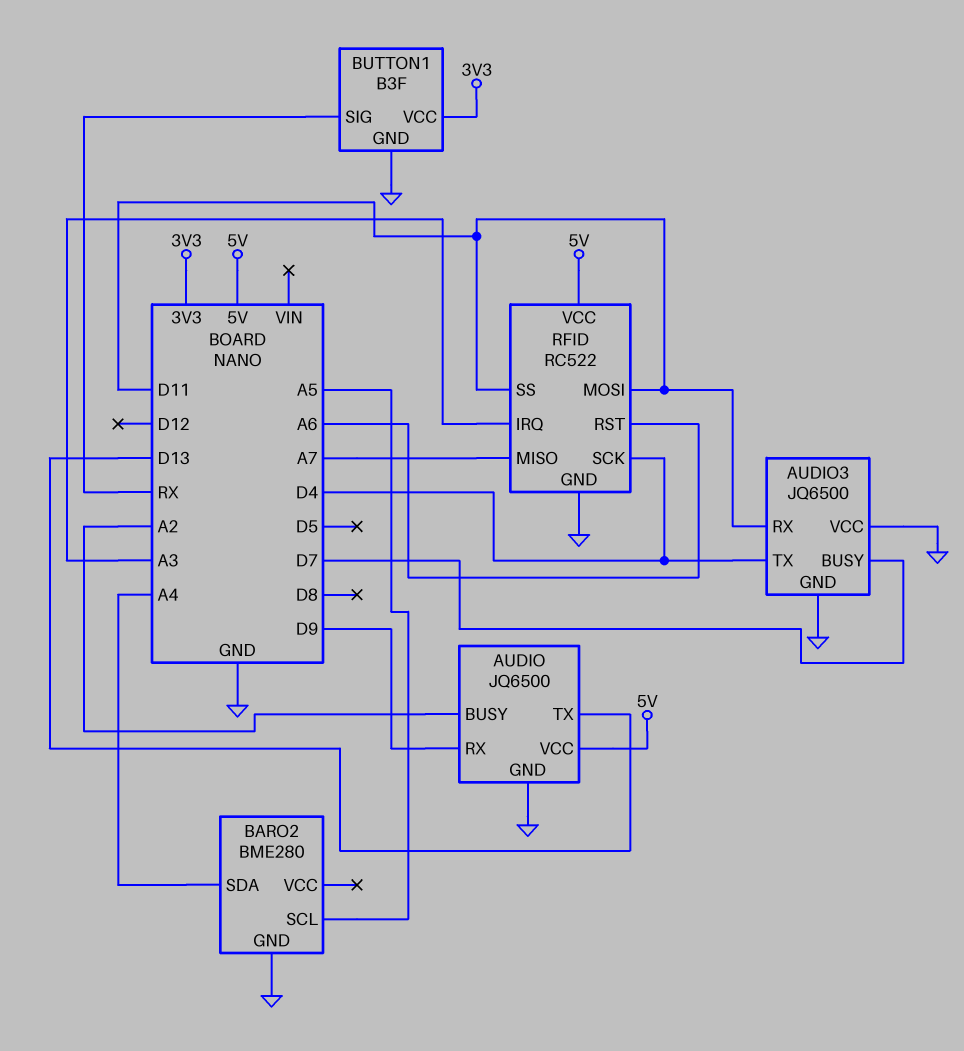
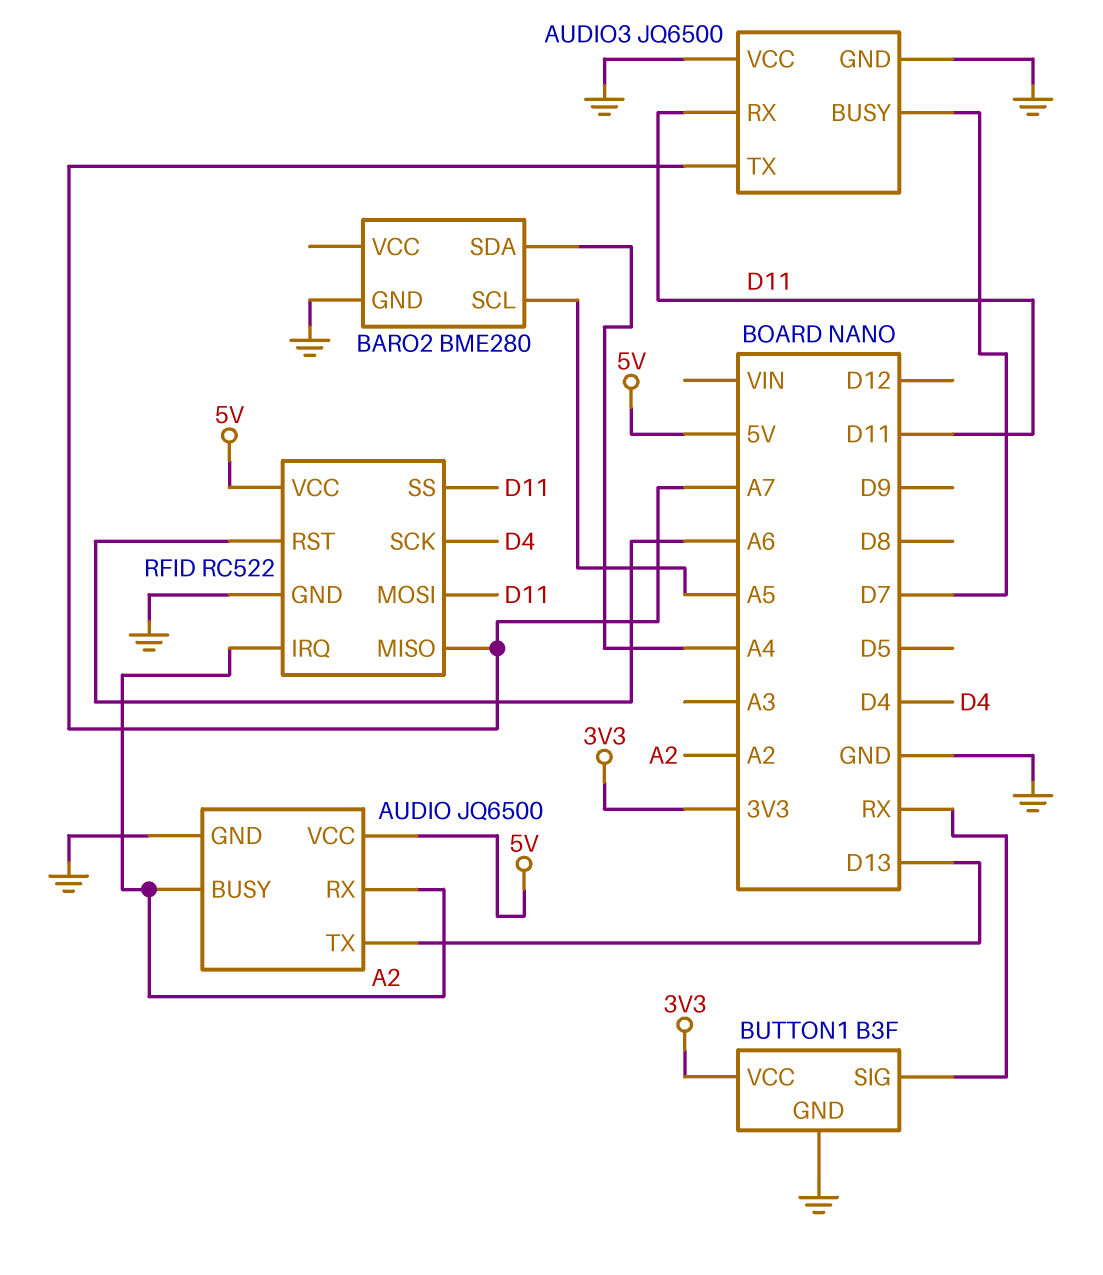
AUDIO pin RX: D9 -> A2
AUDIO3 pin TX: D4 -> A7
RFID pin IRQ: A3 -> A2

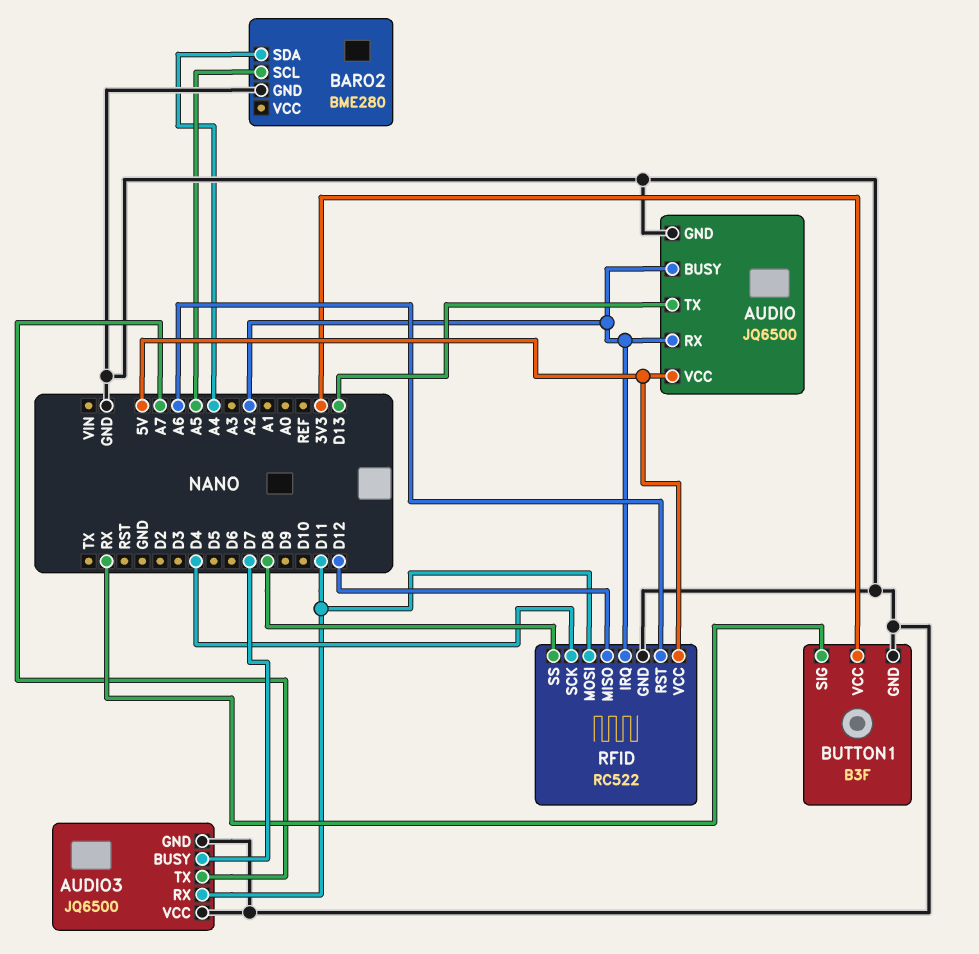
RFID pin MISO: A7 -> D12
RFID pin SS: D11 -> D8

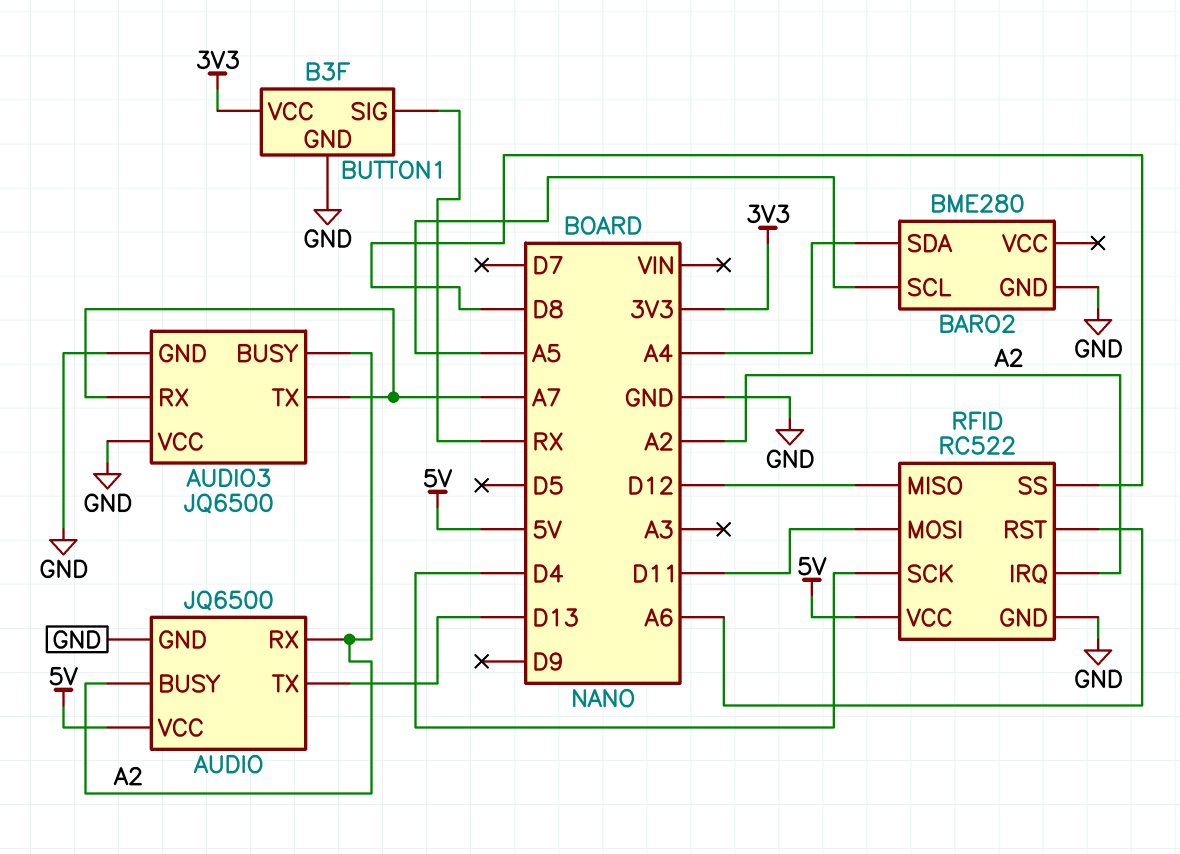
AUDIO3 pin BUSY: D7 -> A2
AUDIO3 pin RX: D11 -> A7

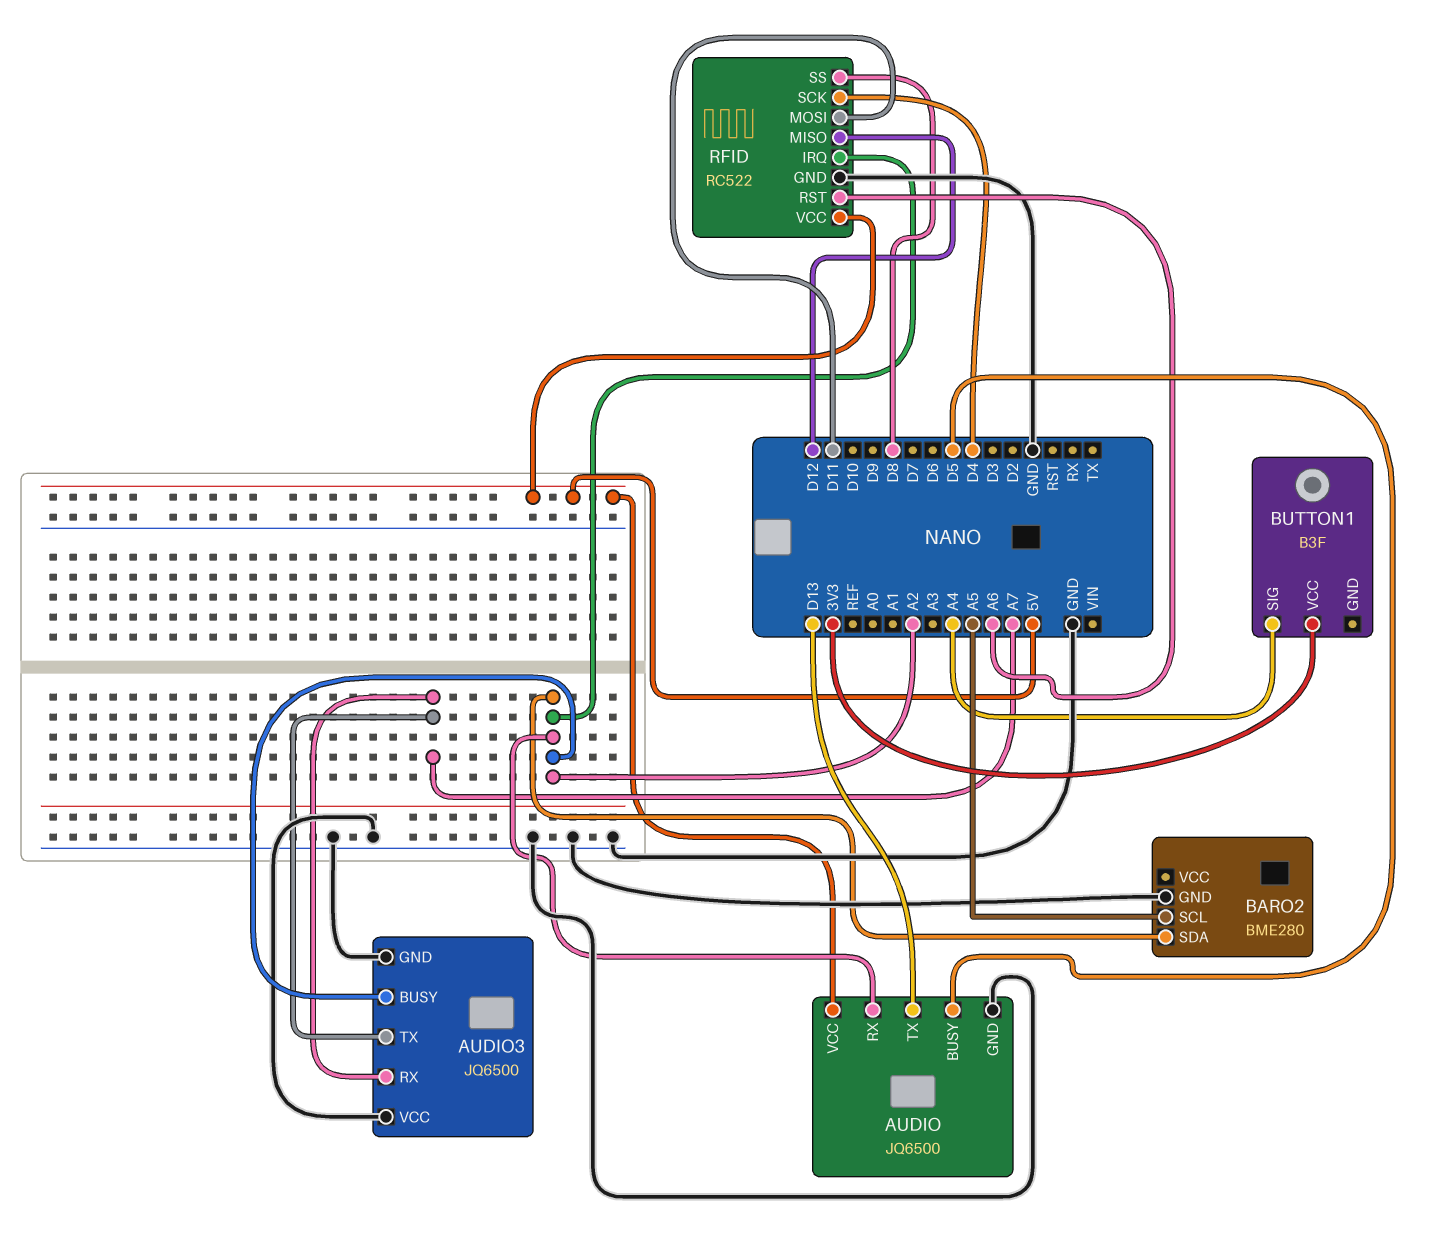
AUDIO pin BUSY: A2 -> D5
BARO2 pin SDA: A4 -> A2
BUTTON1 pin GND: GND -> none
BUTTON1 pin SIG: RX -> A4

